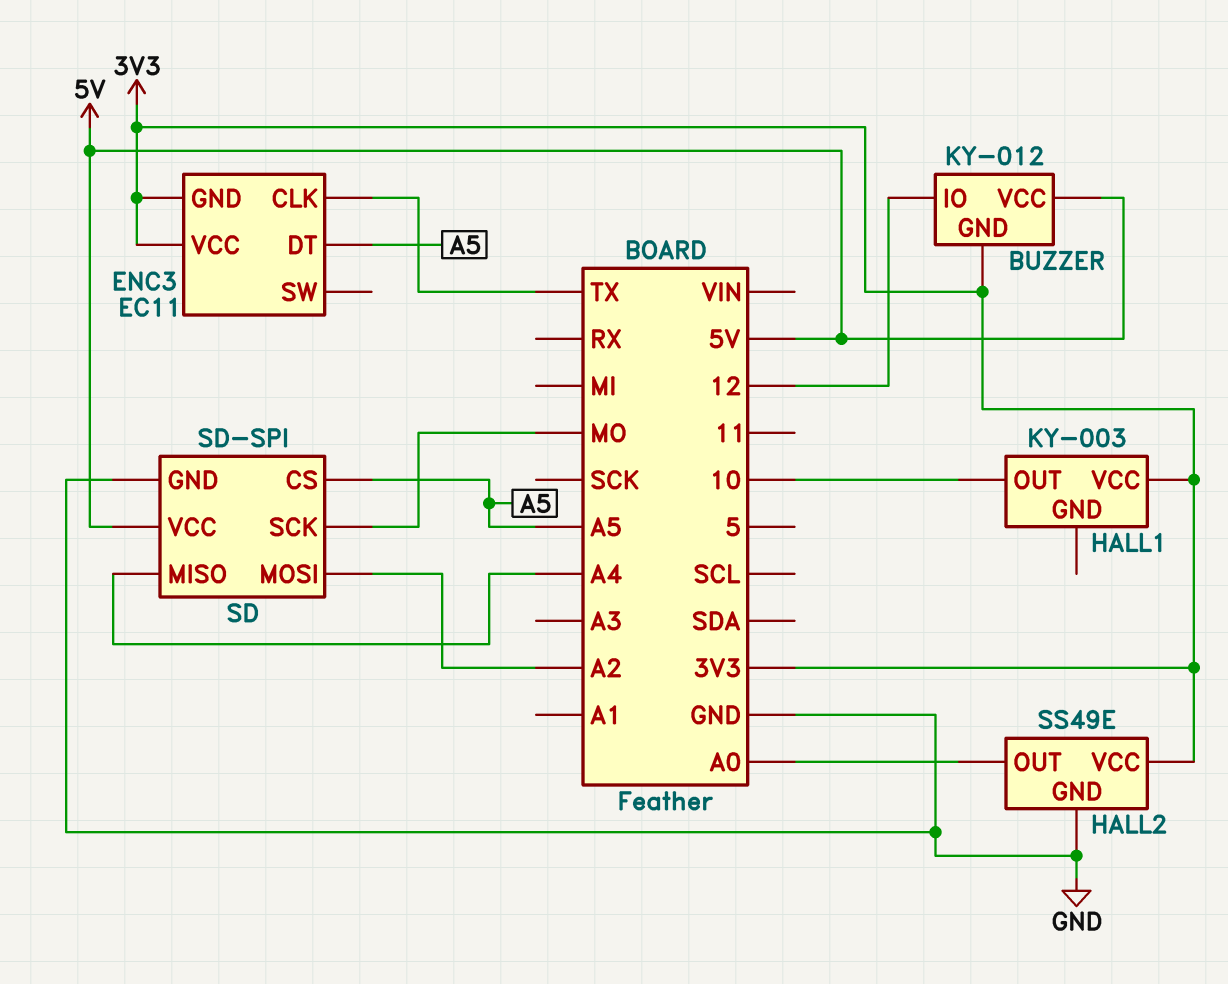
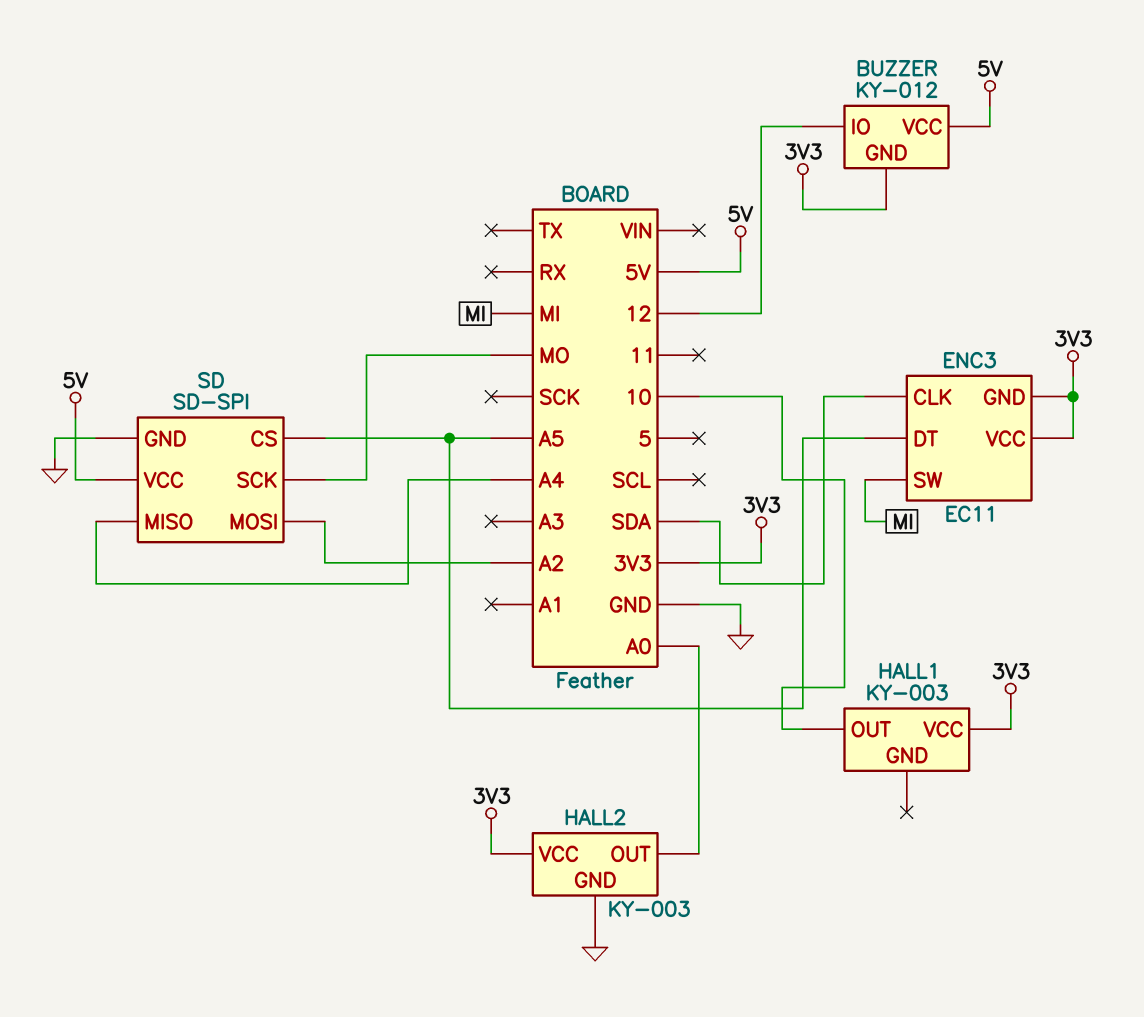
ENC3 pin CLK: TX -> SDA
ENC3 pin SW: none -> MI
HALL2: SS49E -> KY-003

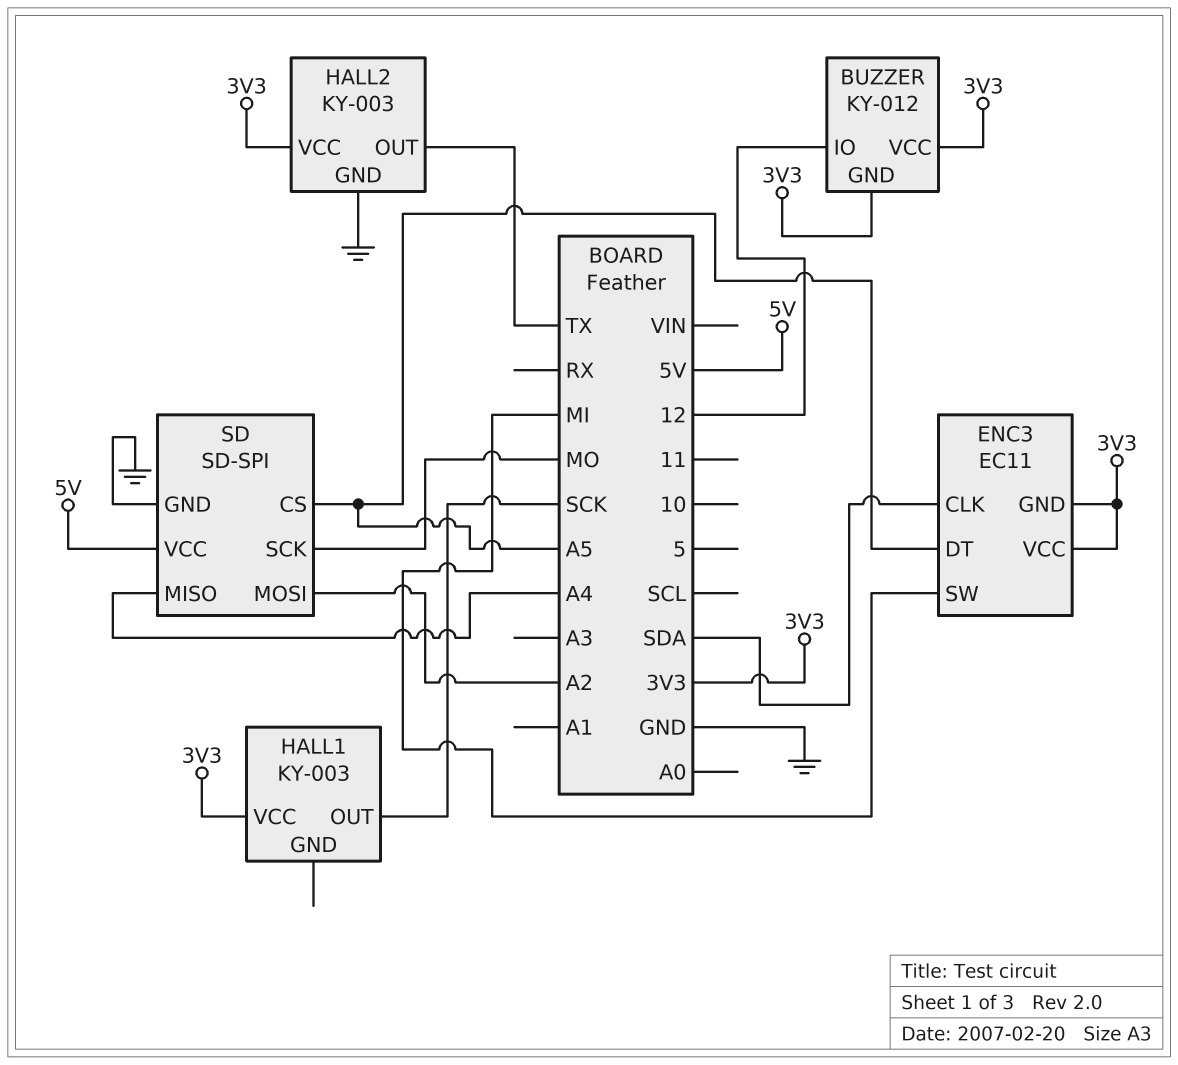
BUZZER pin VCC: 5V -> 3V3
HALL1 pin OUT: 10 -> SCK
HALL2 pin OUT: A0 -> TX

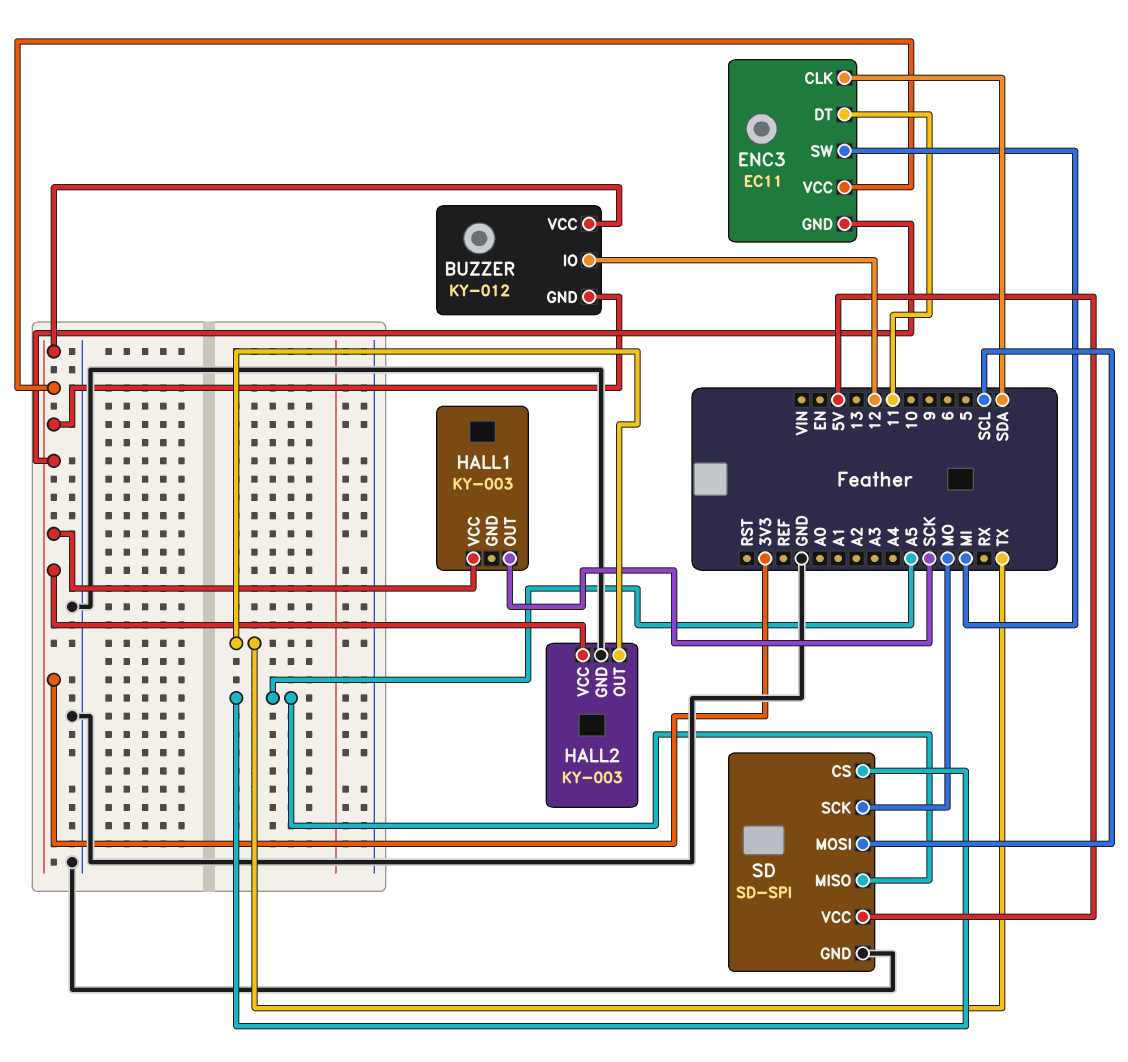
ENC3 pin DT: A5 -> 11
SD pin MISO: A4 -> A5
SD pin MOSI: A2 -> SCL

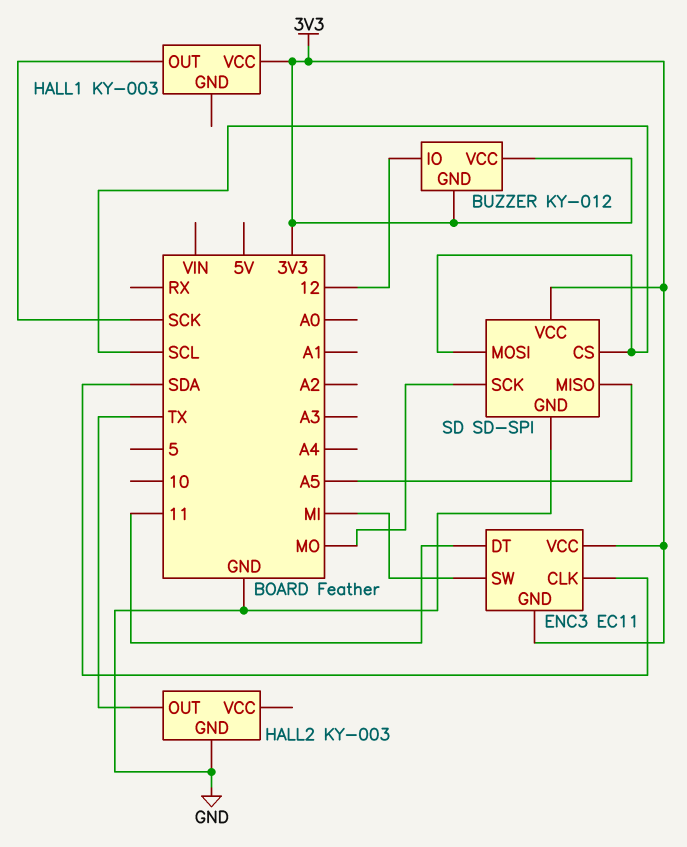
HALL2 pin VCC: 3V3 -> none
SD pin CS: A5 -> SCL
SD pin VCC: 5V -> 3V3

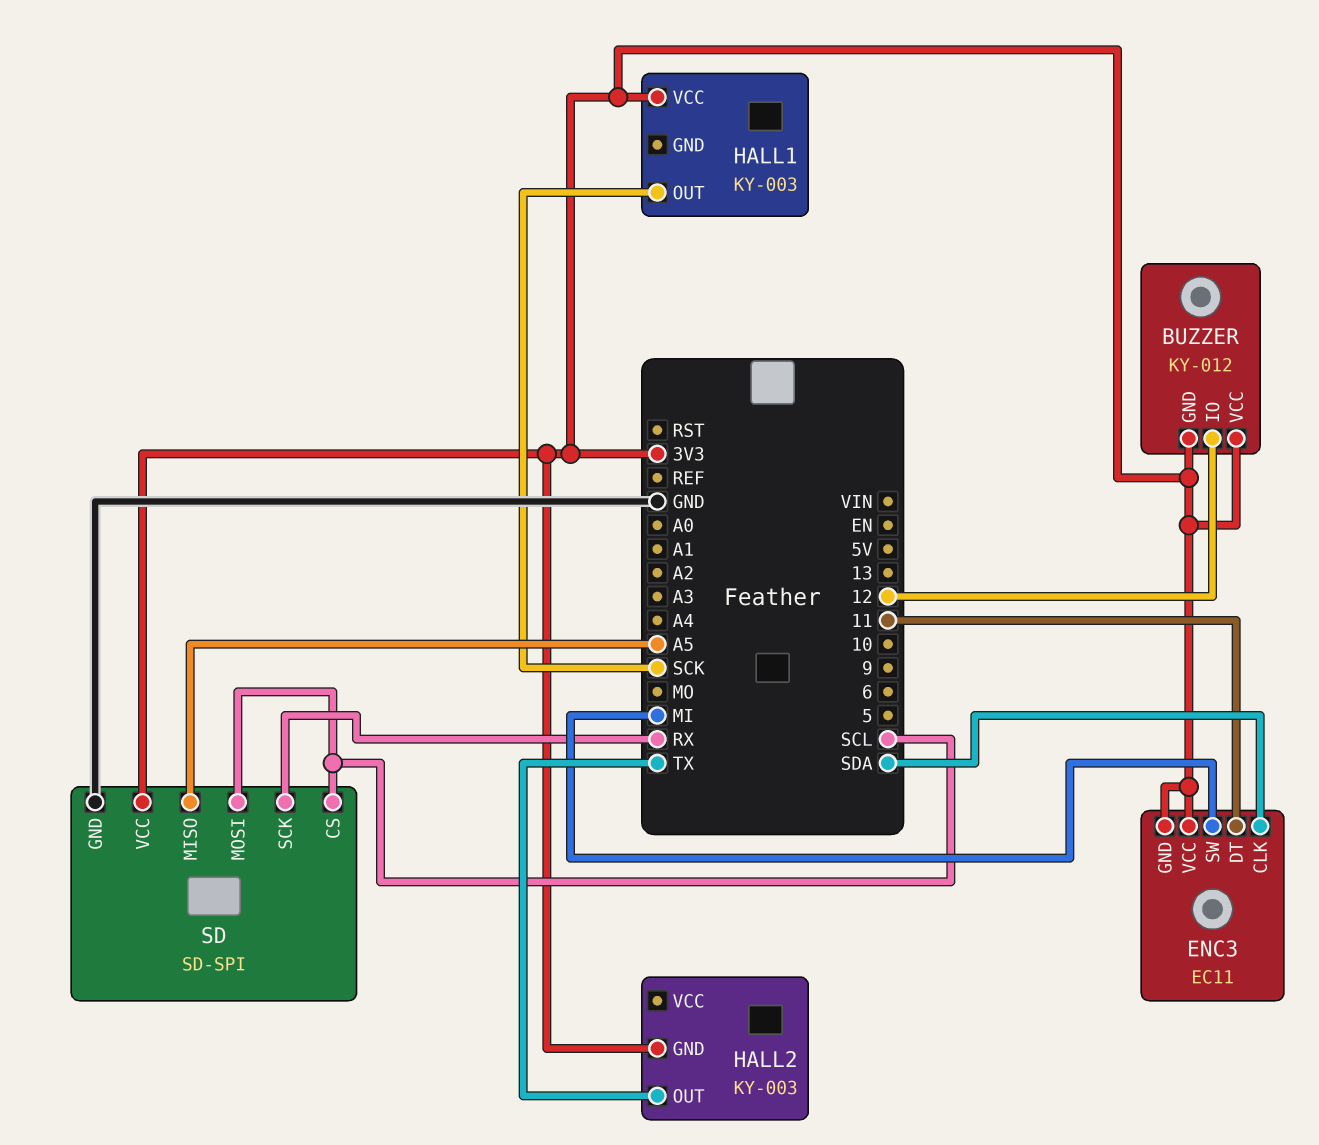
HALL2 pin GND: GND -> 3V3
SD pin SCK: MO -> RX

